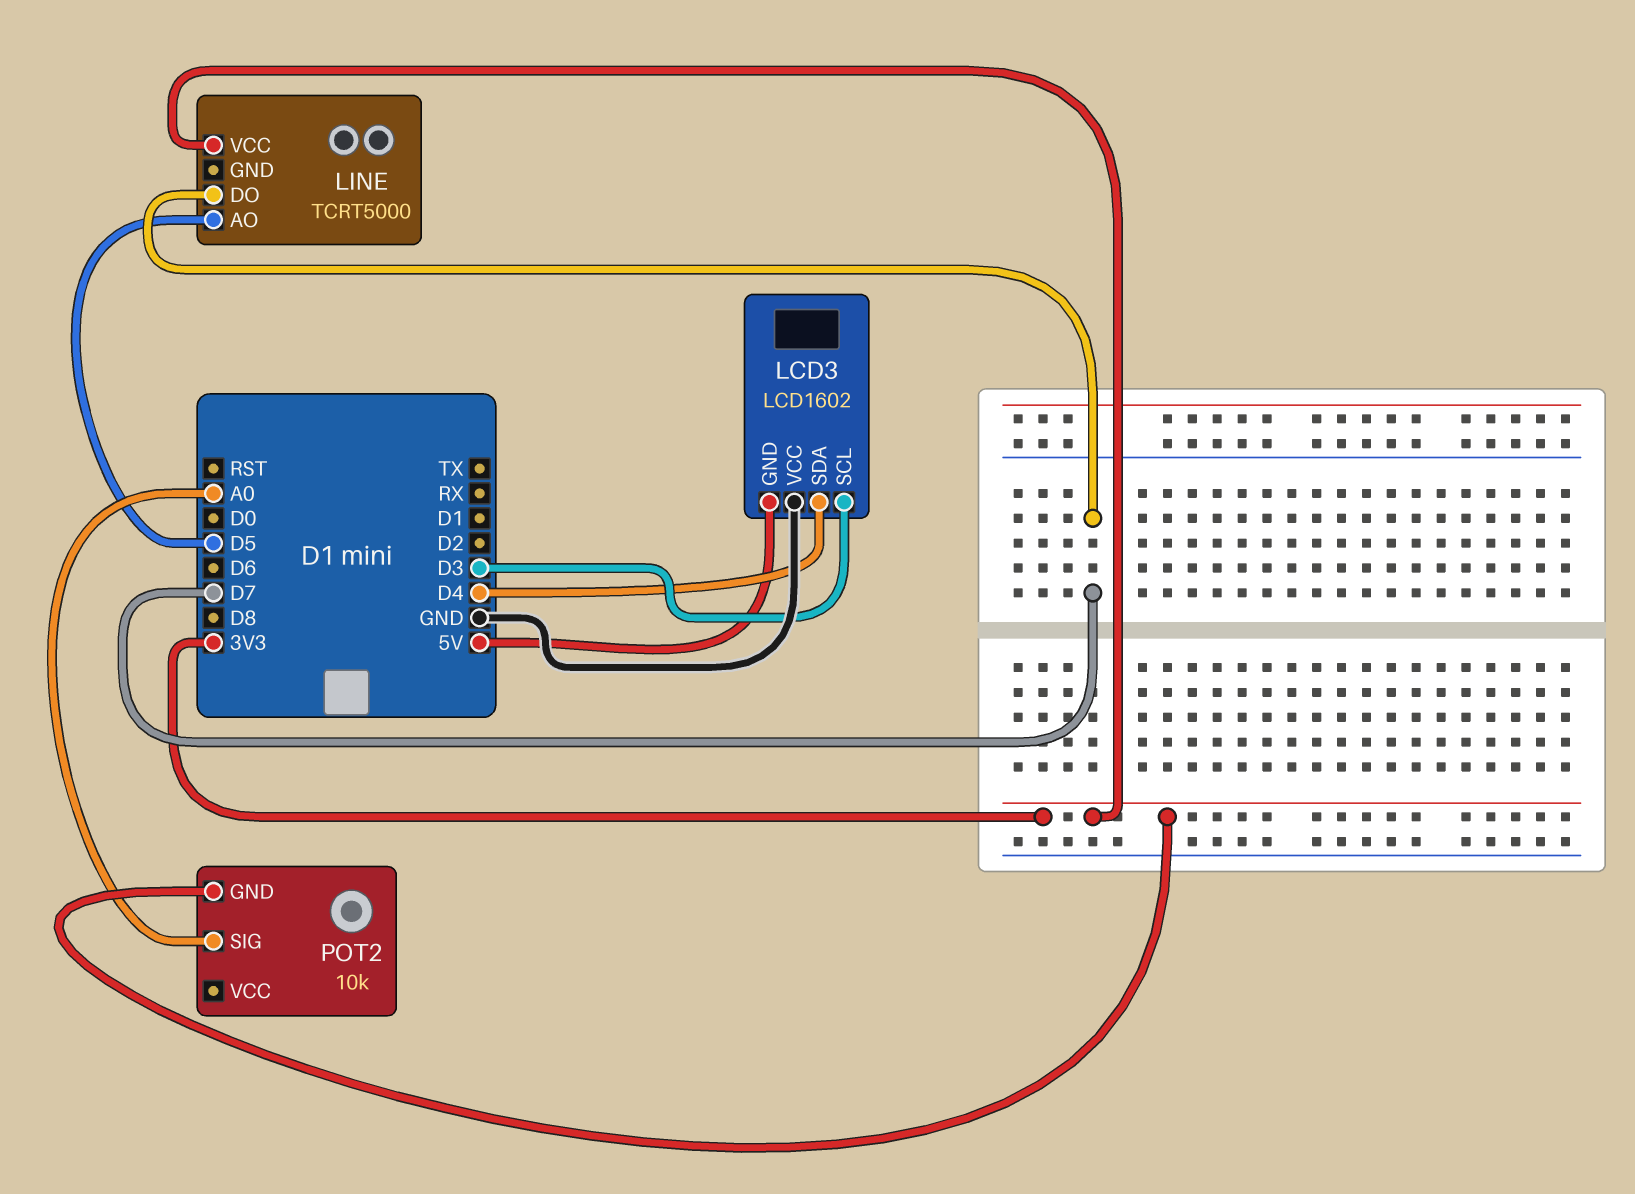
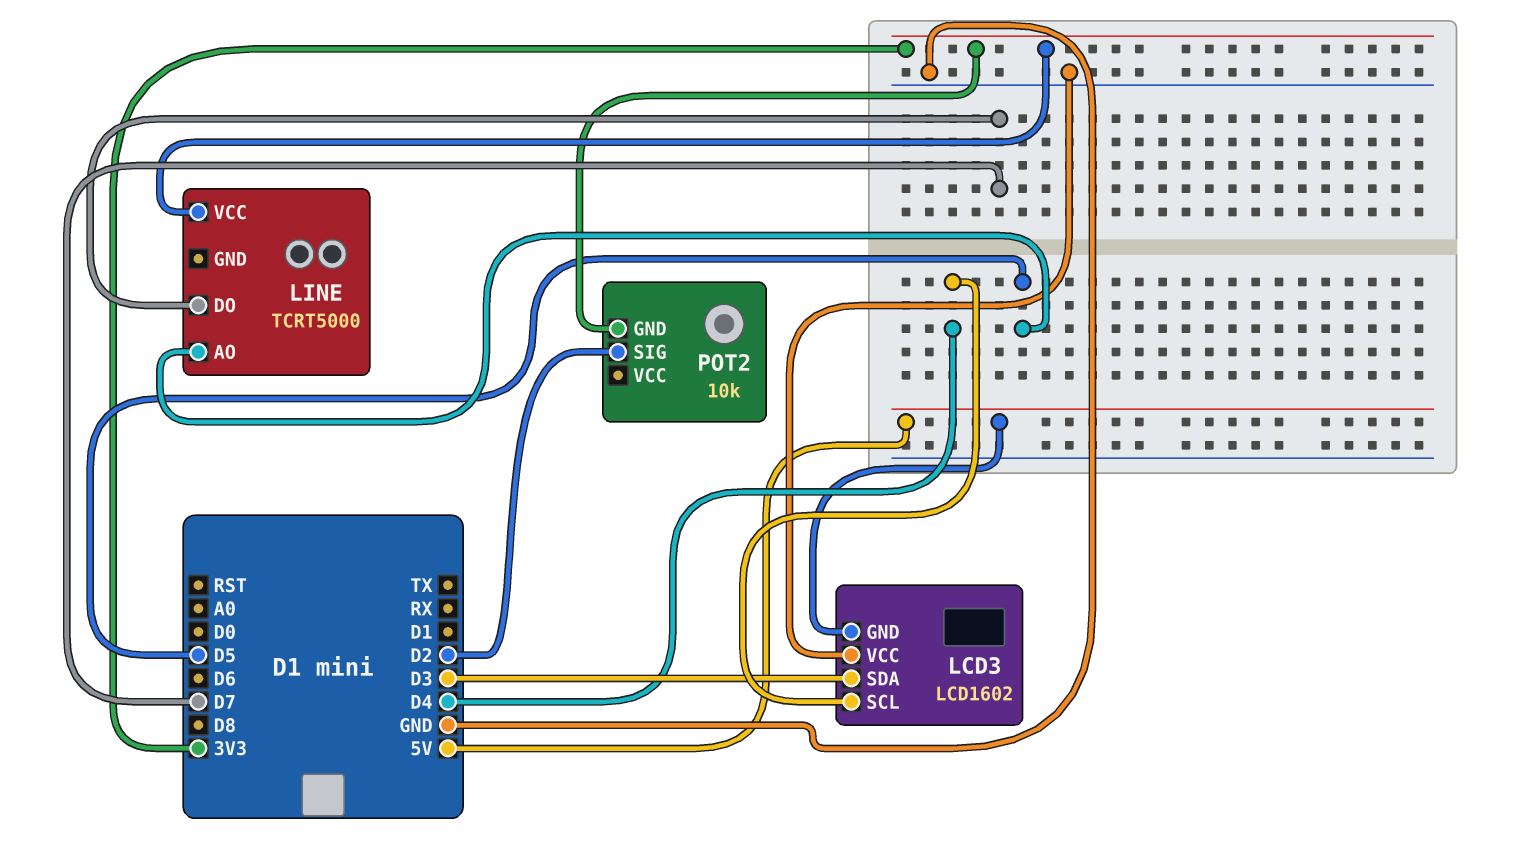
LCD3 pin SCL: D3 -> D4
LCD3 pin SDA: D4 -> D3
POT2 pin SIG: A0 -> D2

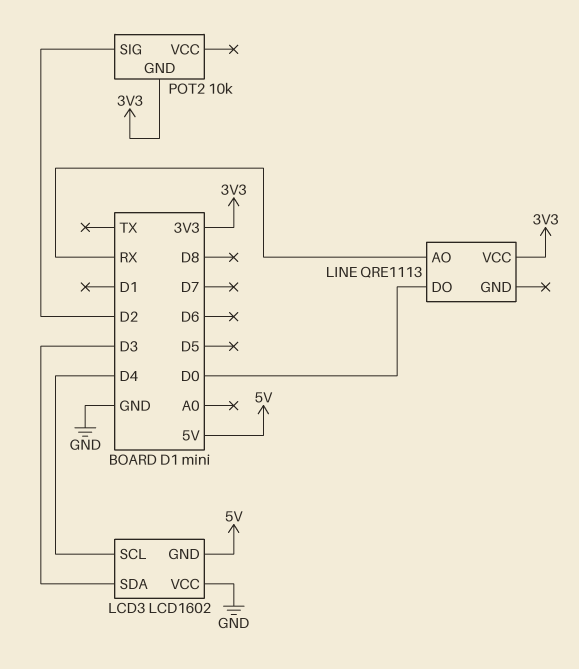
LINE: TCRT5000 -> QRE1113
LINE pin AO: D5 -> RX
LINE pin DO: D7 -> D0

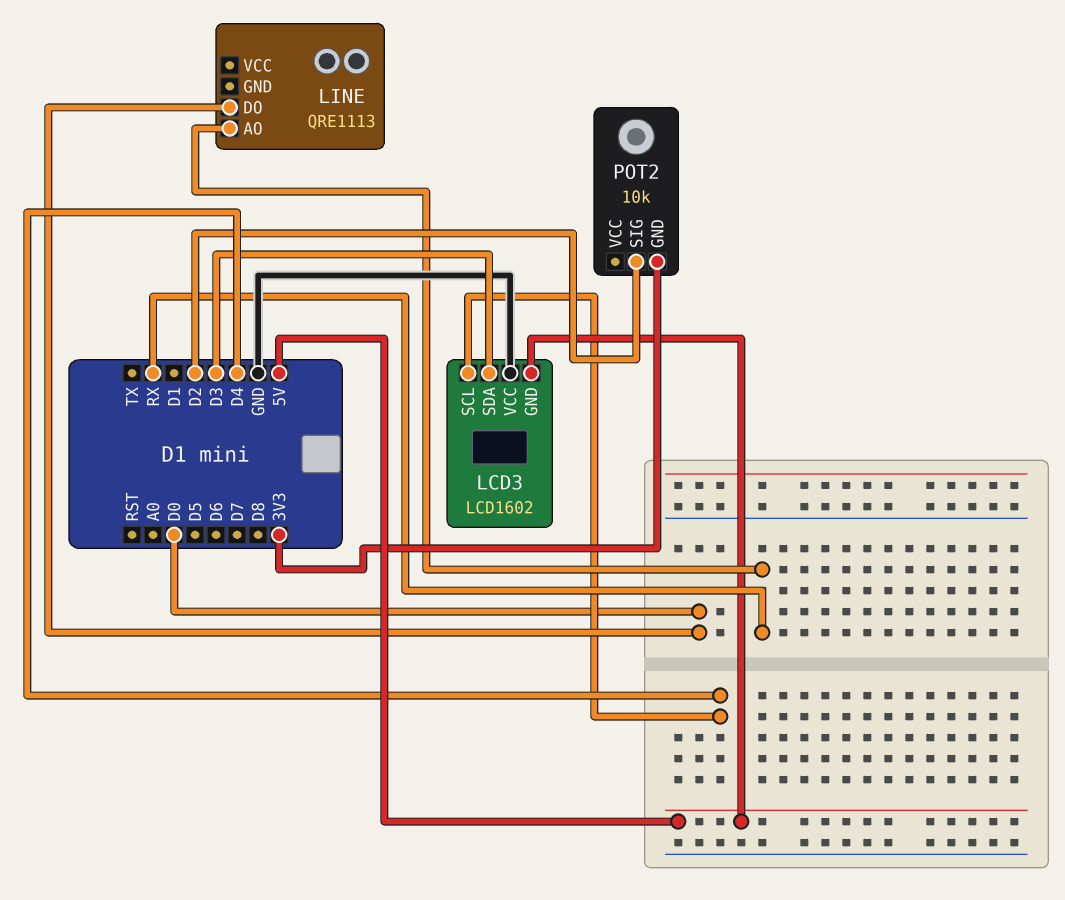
LINE pin VCC: 3V3 -> none

